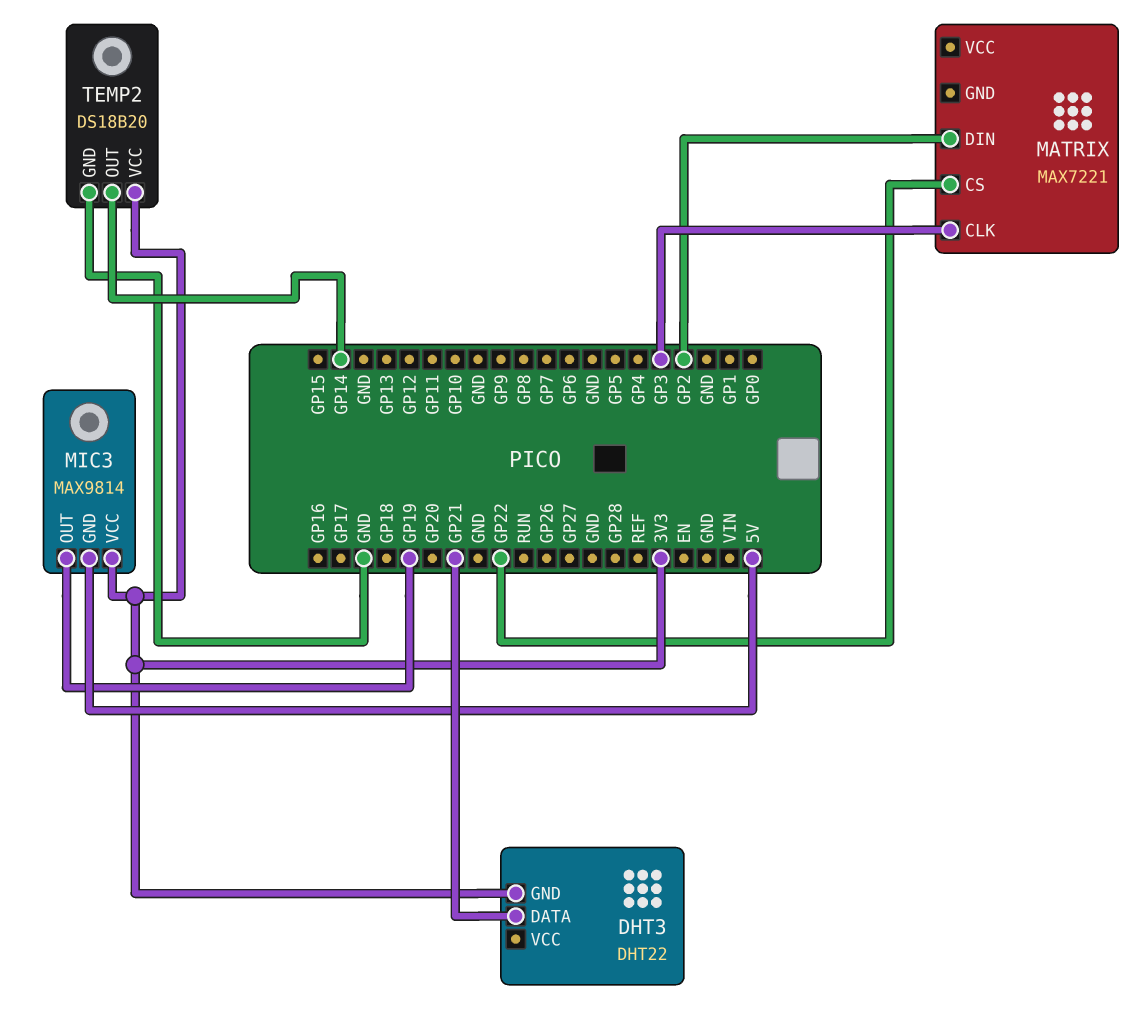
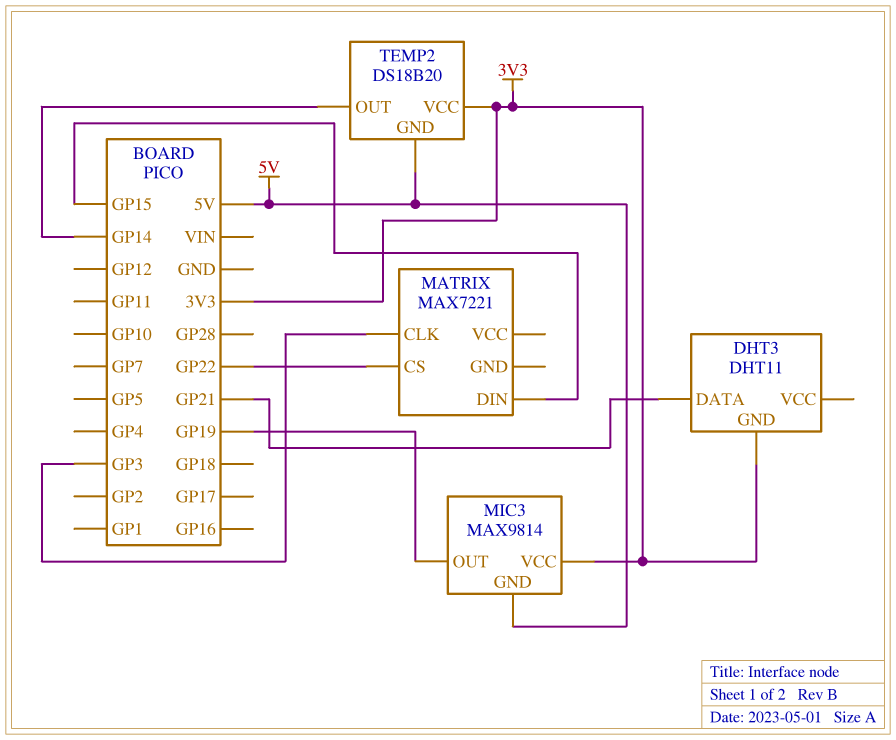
DHT3: DHT22 -> DHT11
MATRIX pin DIN: GP2 -> GP15
TEMP2 pin GND: GND -> 5V

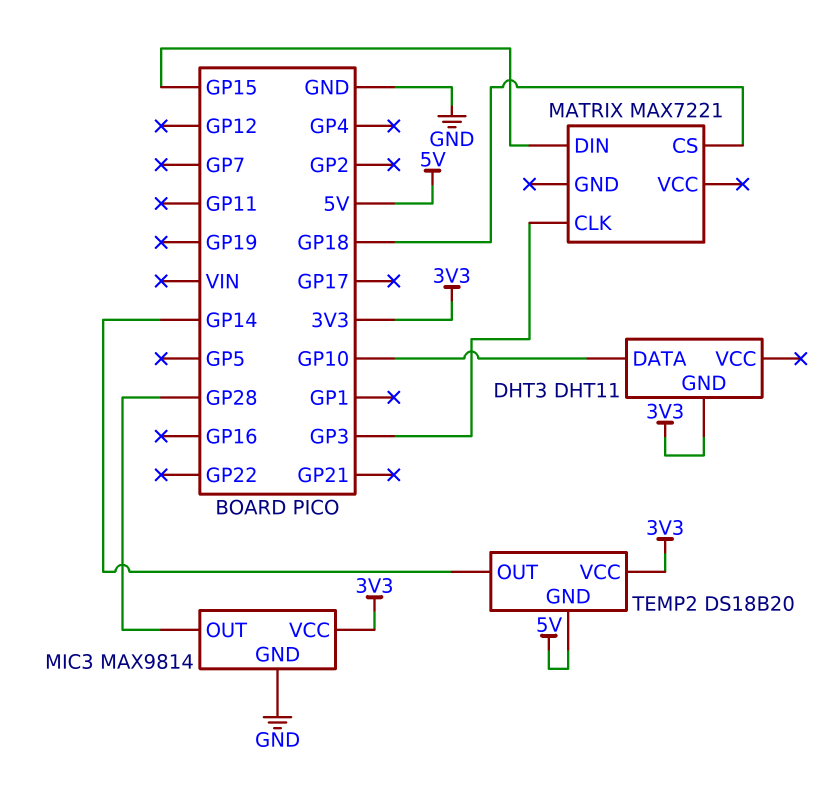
DHT3 pin DATA: GP21 -> GP10
MATRIX pin CS: GP22 -> GP18
MIC3 pin GND: 5V -> GND
MIC3 pin OUT: GP19 -> GP28

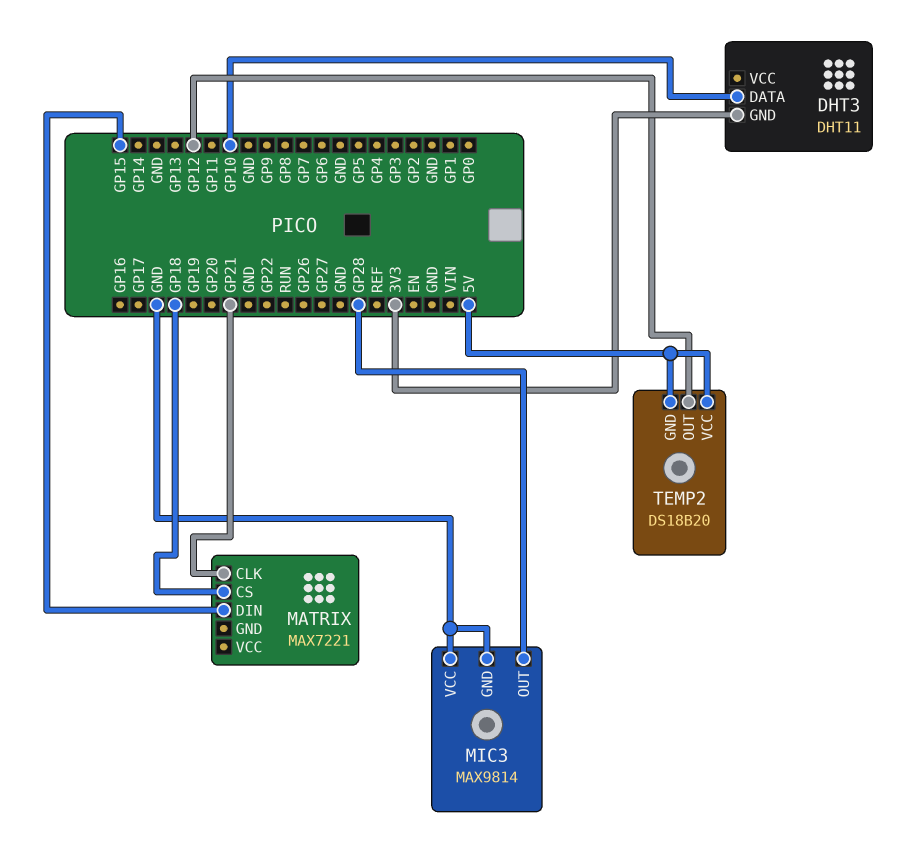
MATRIX pin CLK: GP3 -> GP21
MIC3 pin VCC: 3V3 -> GND
TEMP2 pin OUT: GP14 -> GP12
TEMP2 pin VCC: 3V3 -> 5V

